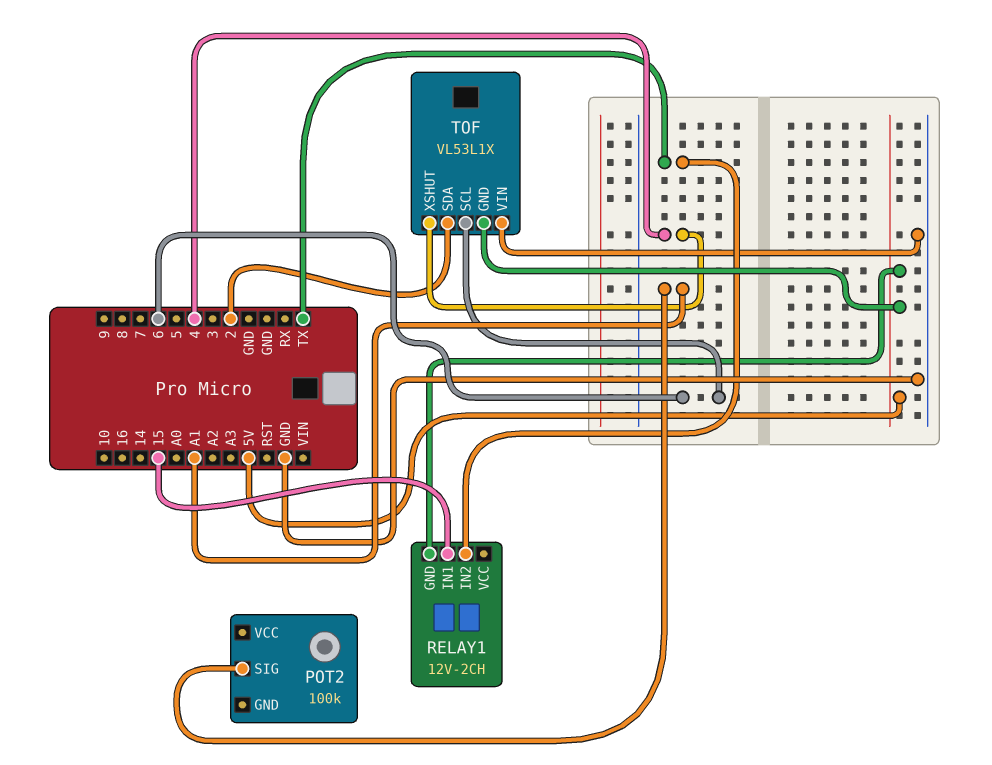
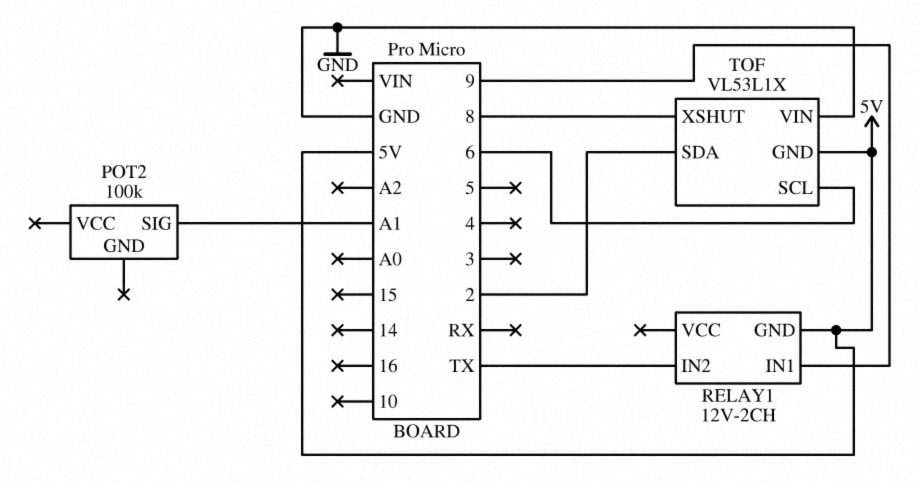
RELAY1 pin IN1: 15 -> 9
TOF pin XSHUT: 4 -> 8

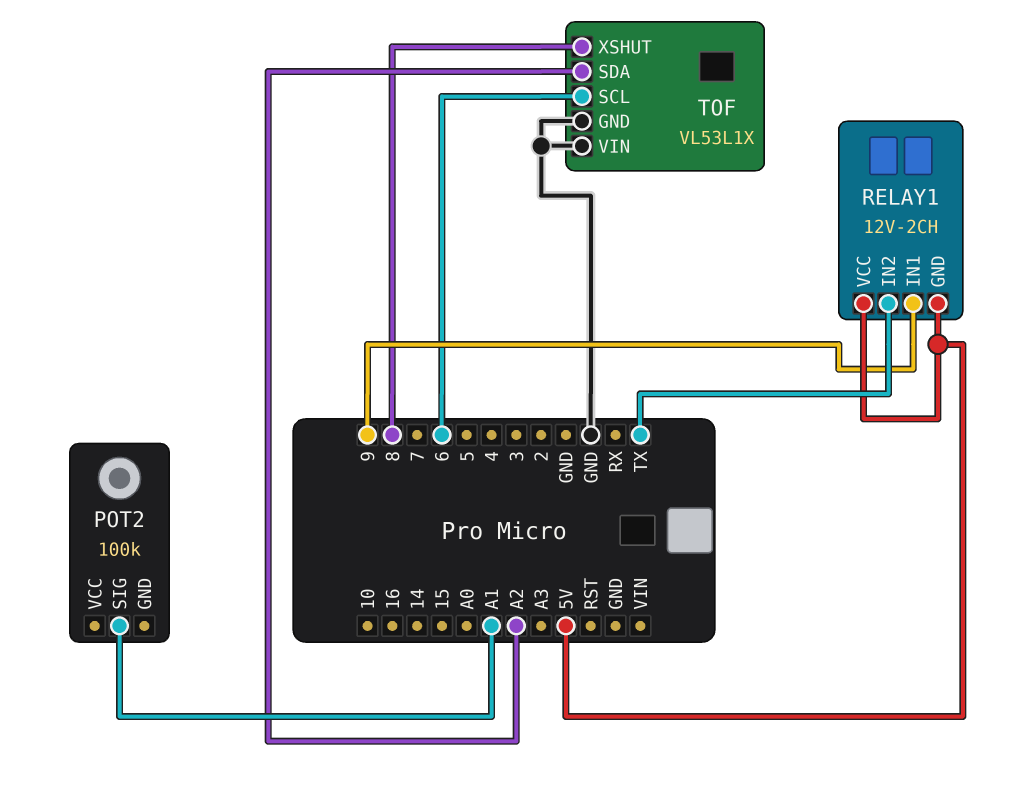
RELAY1 pin VCC: none -> 5V
TOF pin GND: 5V -> GND
TOF pin SDA: 2 -> A2

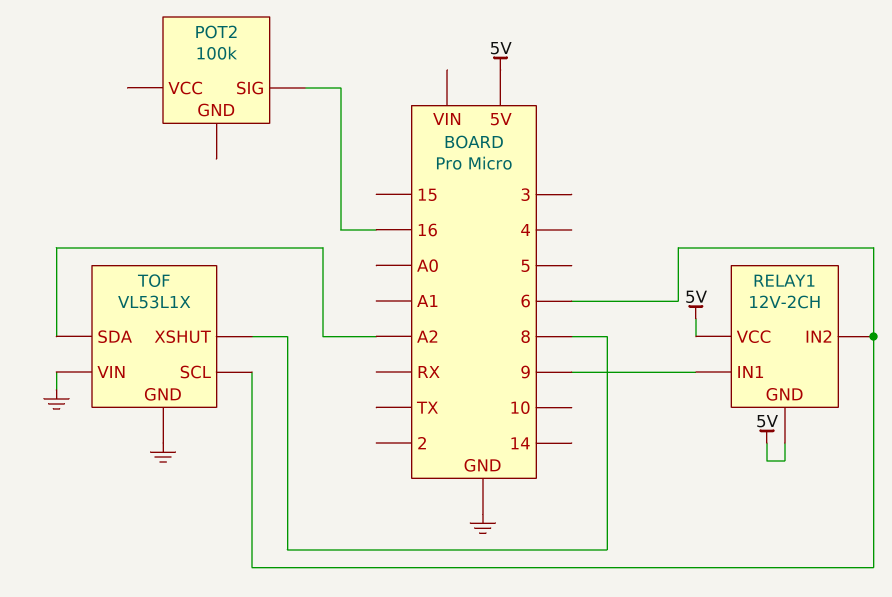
POT2 pin SIG: A1 -> 16
RELAY1 pin IN2: TX -> 6

